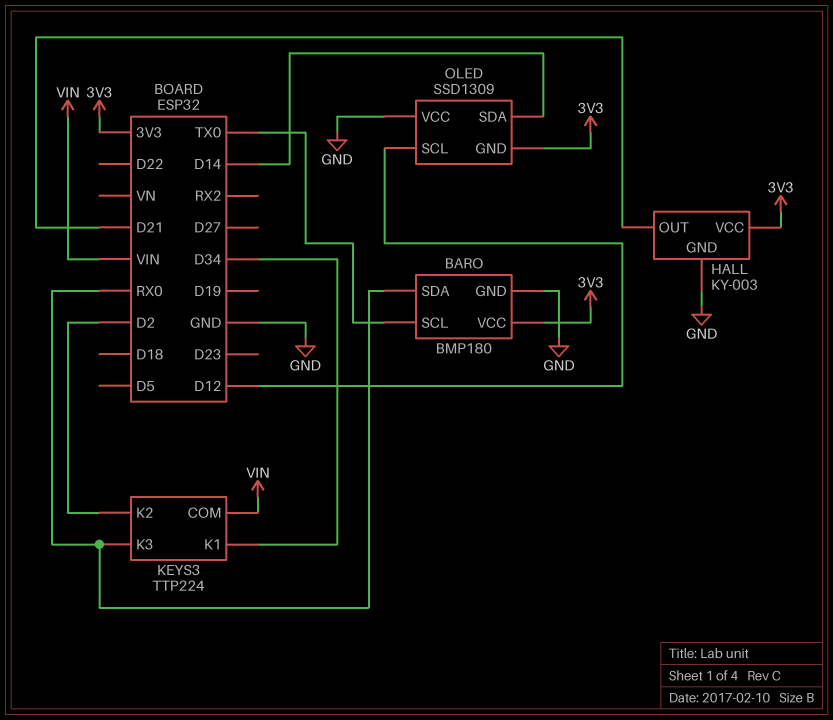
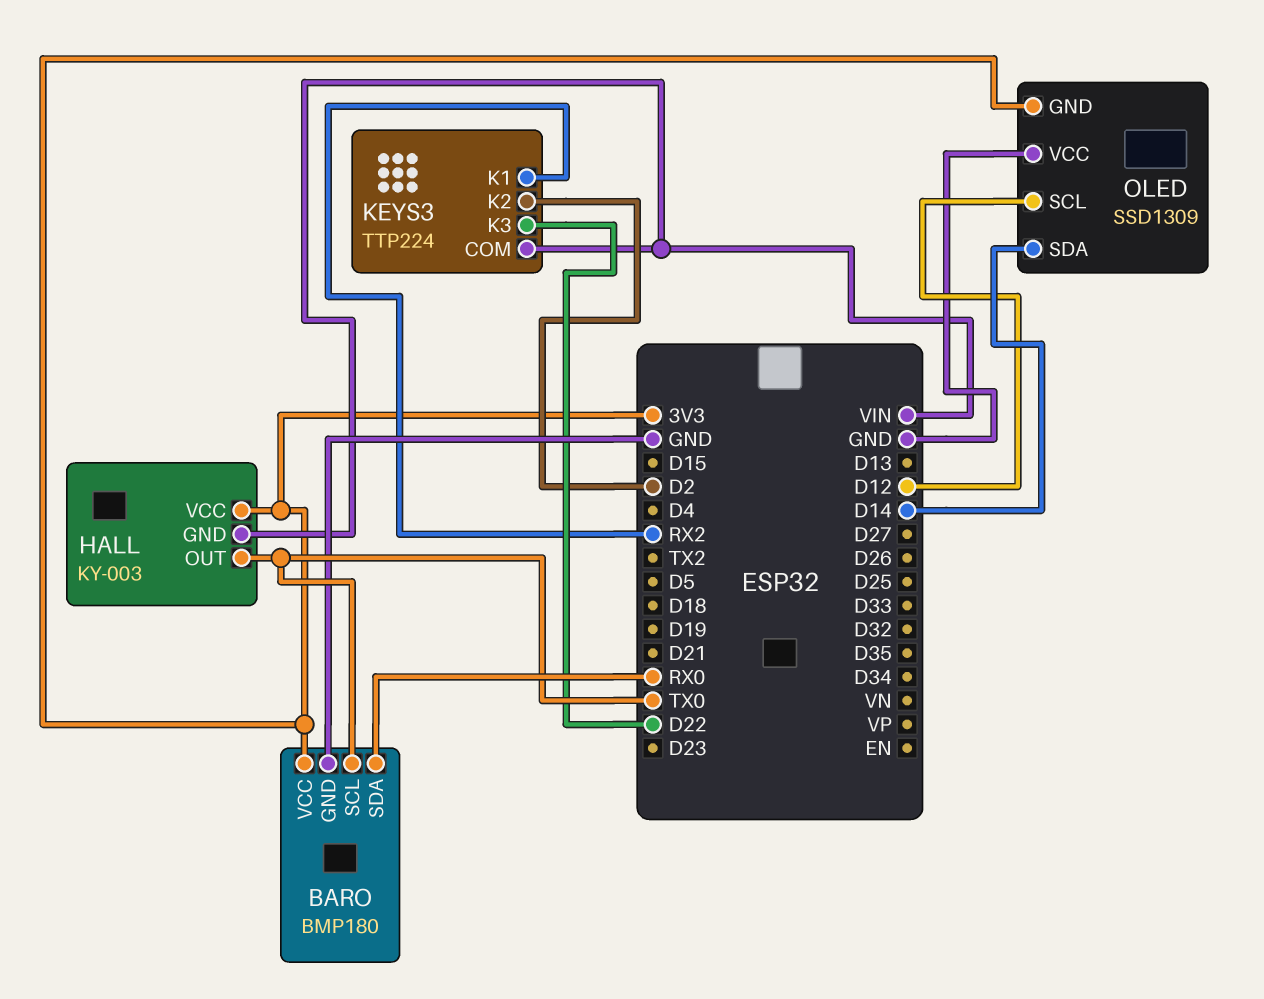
HALL pin GND: GND -> VIN
HALL pin OUT: D21 -> TX0
KEYS3 pin K1: D34 -> RX2
KEYS3 pin K3: RX0 -> D22

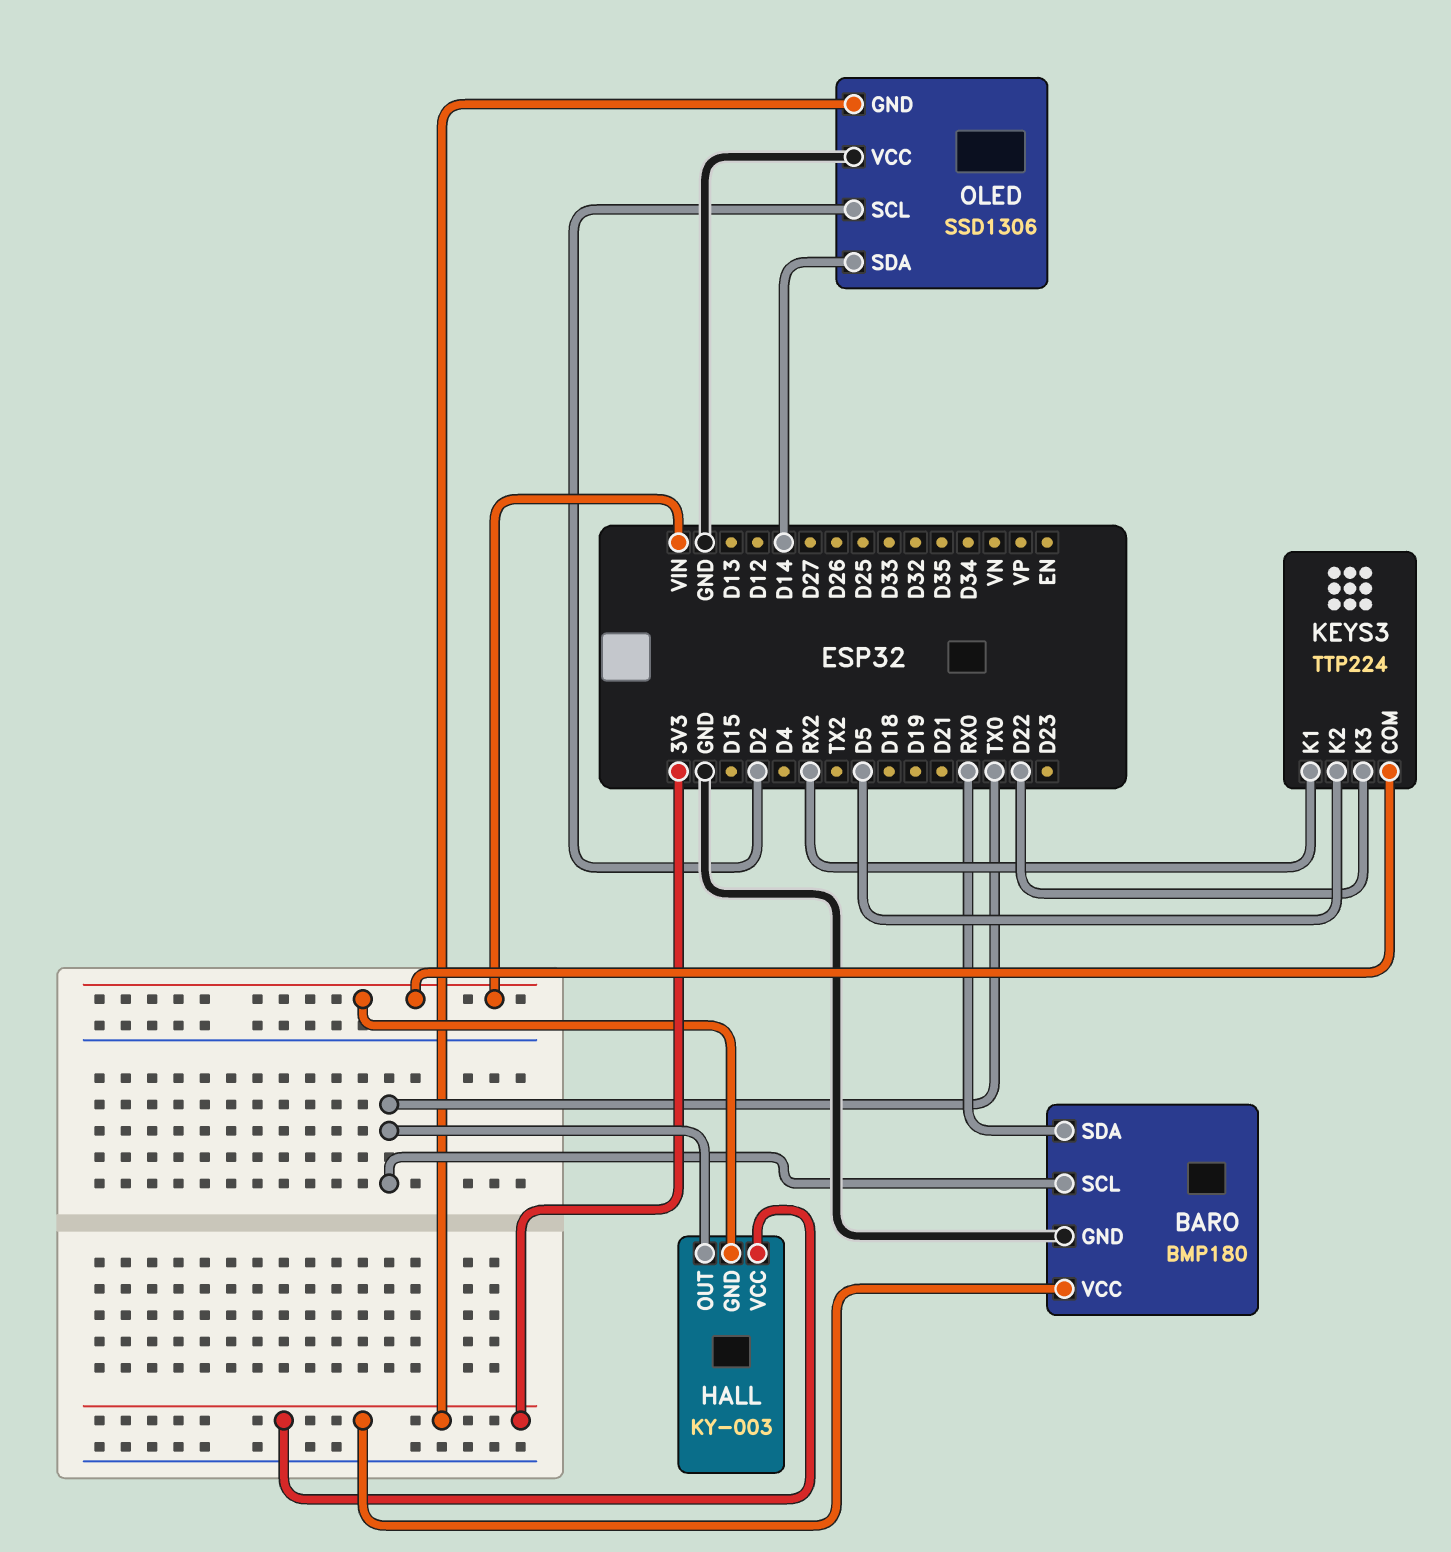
KEYS3 pin K2: D2 -> D5
OLED: SSD1309 -> SSD1306
OLED pin SCL: D12 -> D2

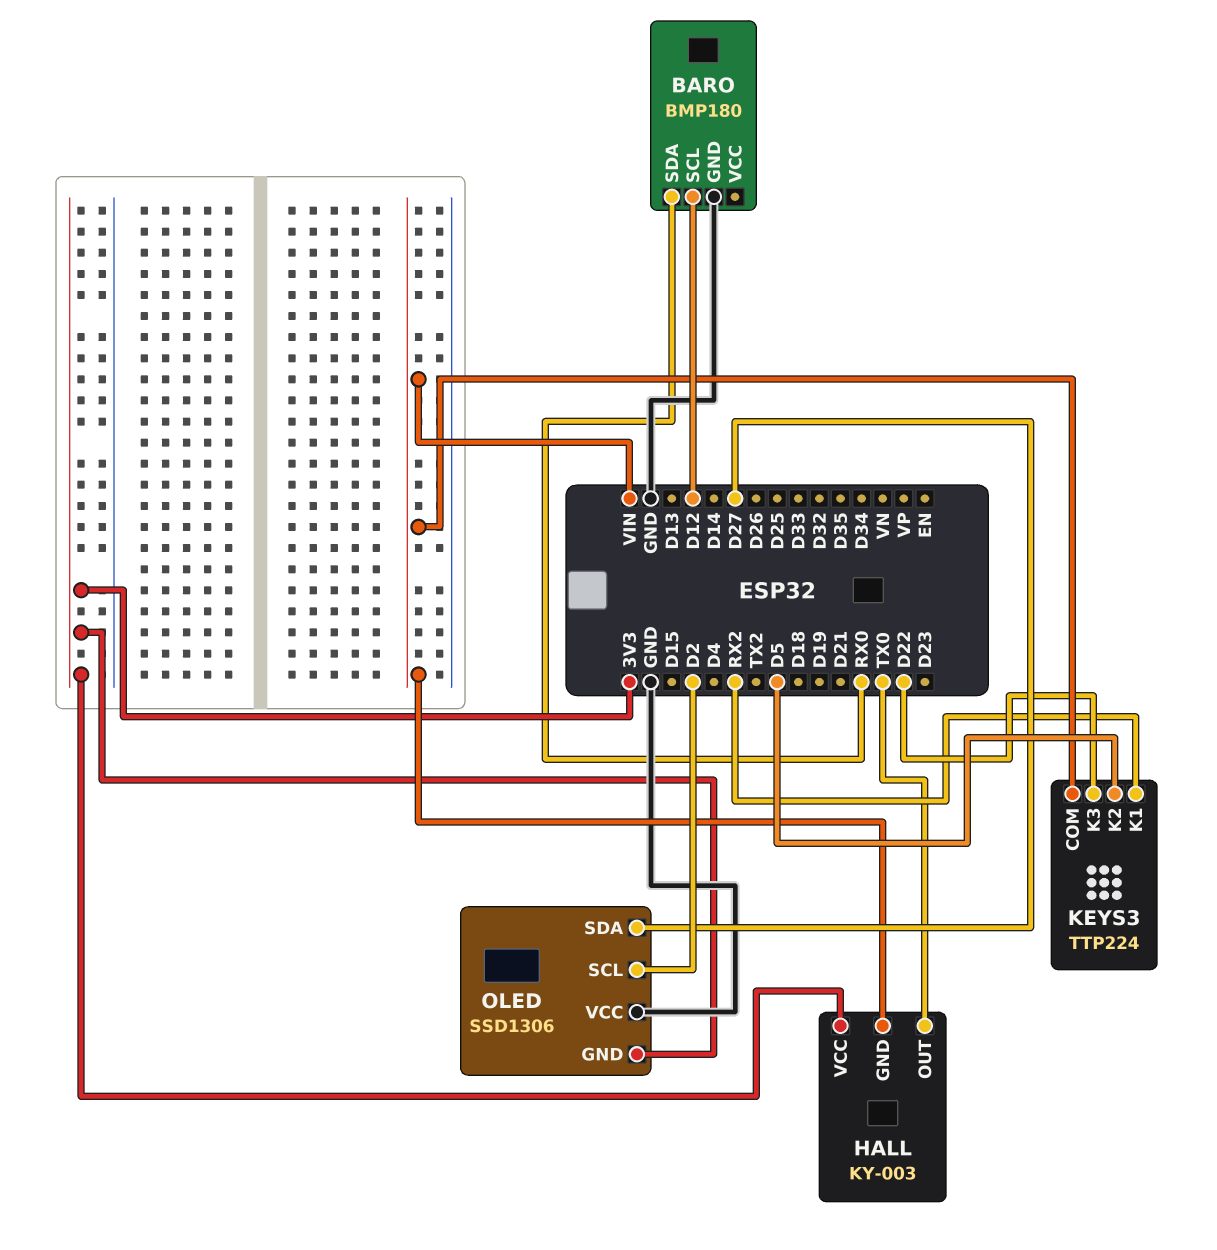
BARO pin SCL: TX0 -> D12
BARO pin VCC: 3V3 -> none
OLED pin SDA: D14 -> D27

